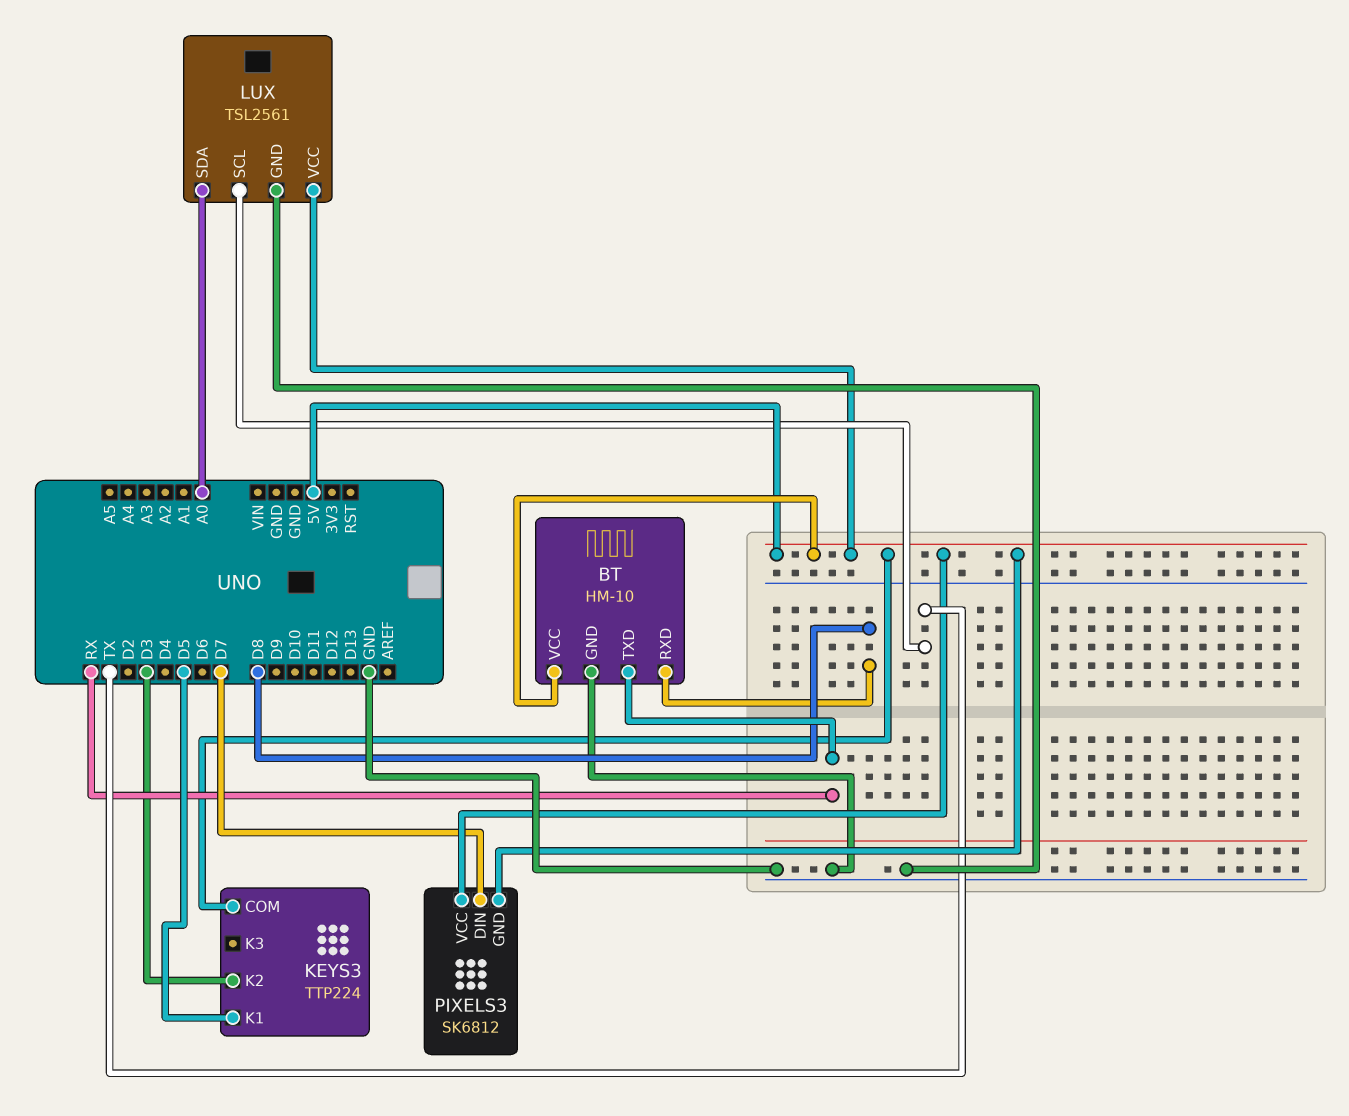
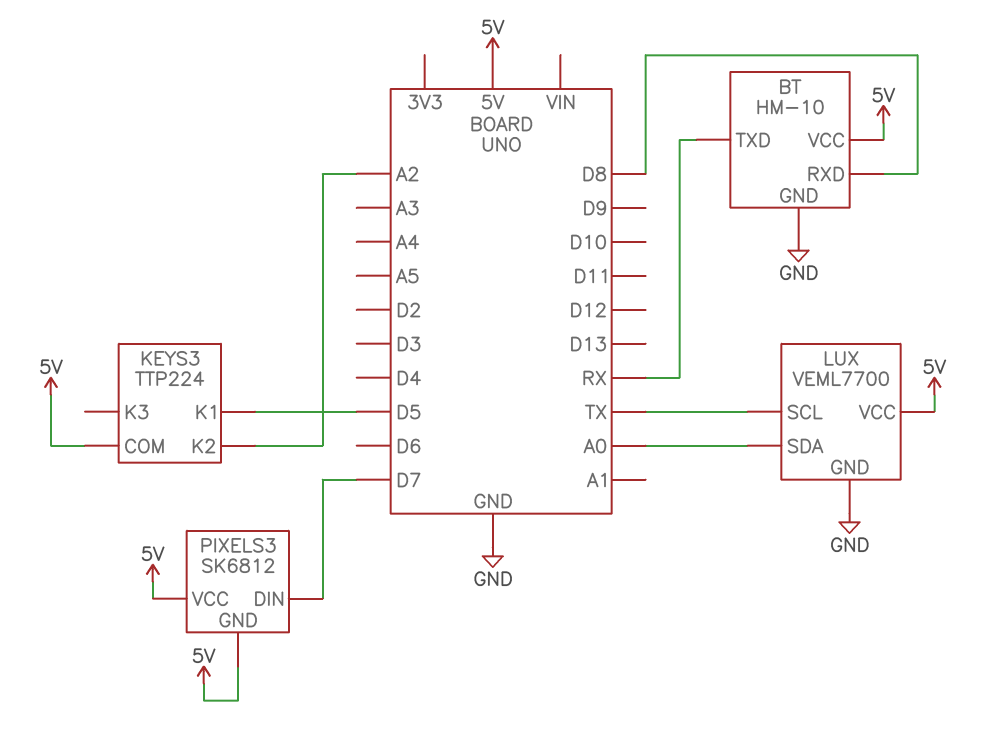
KEYS3 pin K2: D3 -> A2
LUX: TSL2561 -> VEML7700

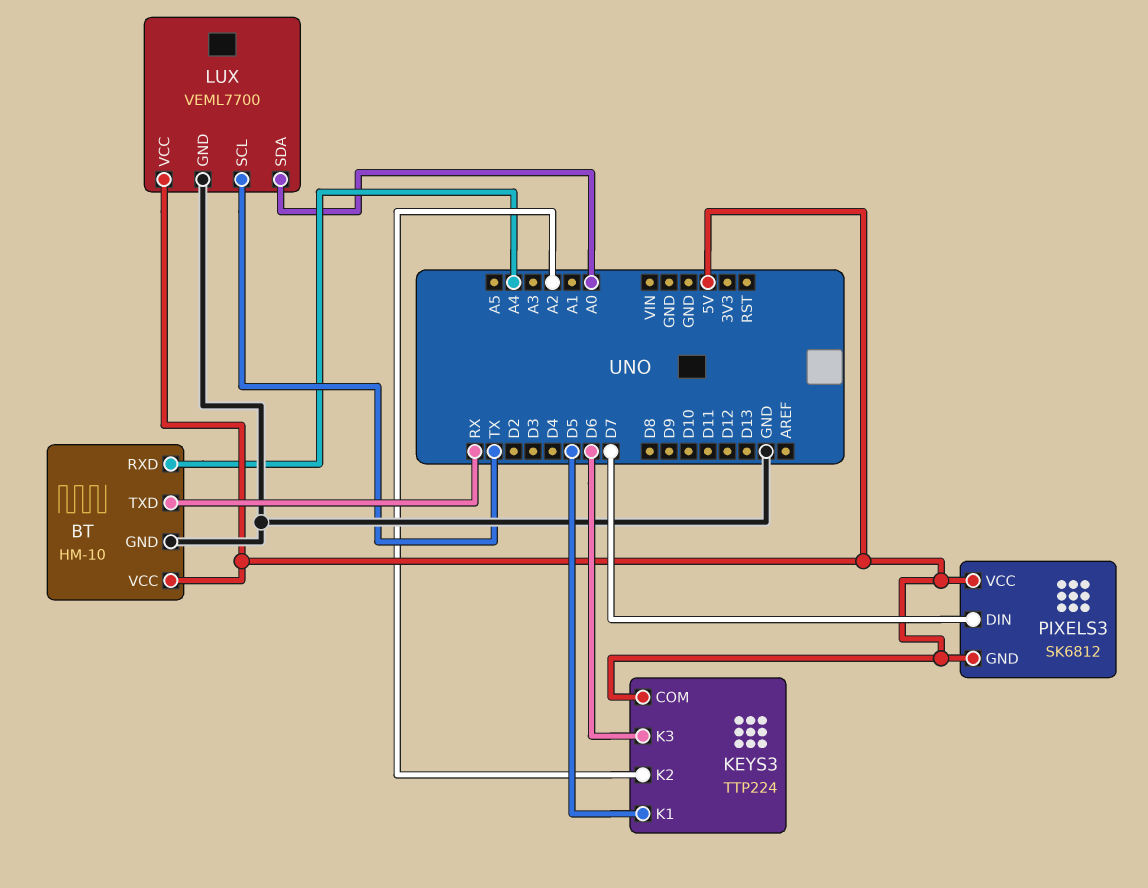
BT pin RXD: D8 -> A4
KEYS3 pin K3: none -> D6

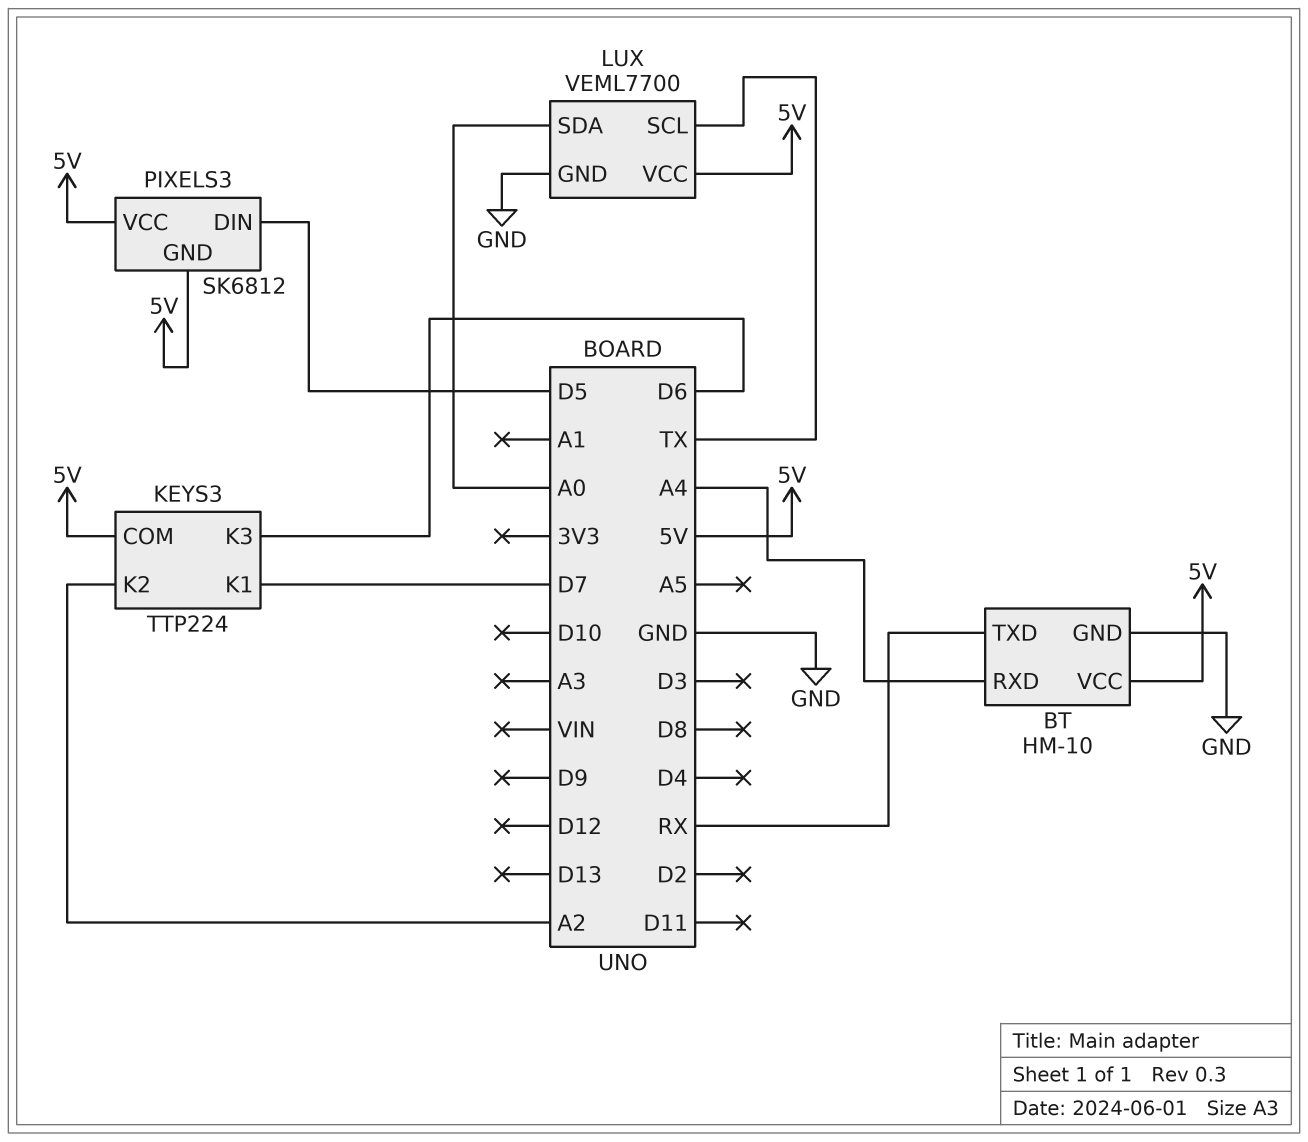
KEYS3 pin K1: D5 -> D7
PIXELS3 pin DIN: D7 -> D5

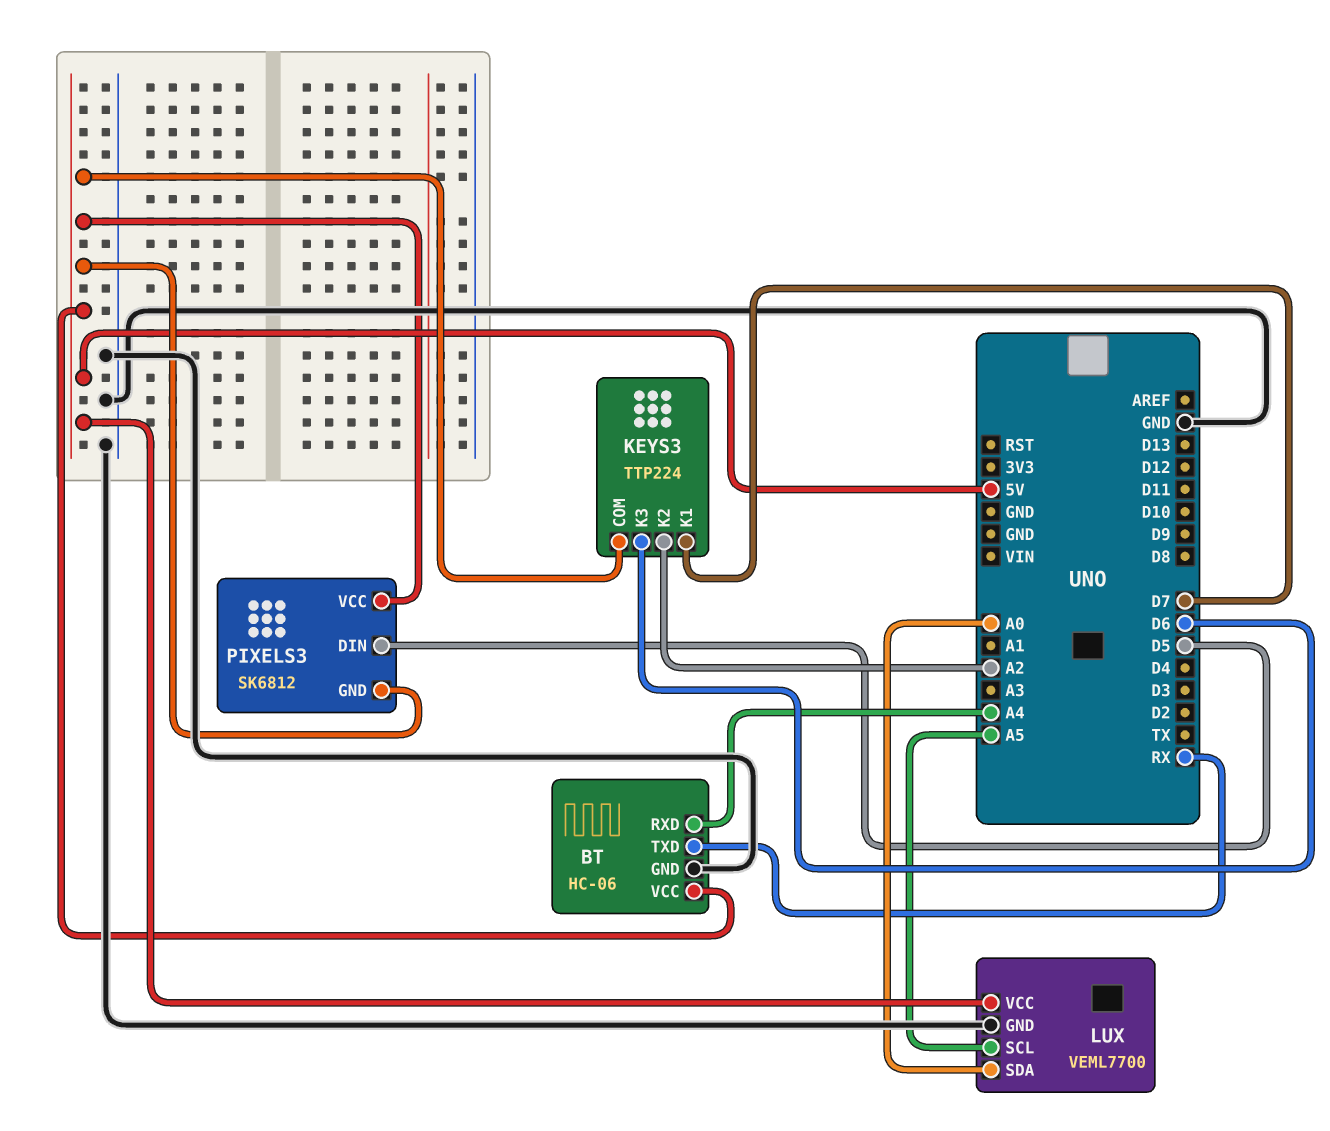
BT: HM-10 -> HC-06
LUX pin SCL: TX -> A5

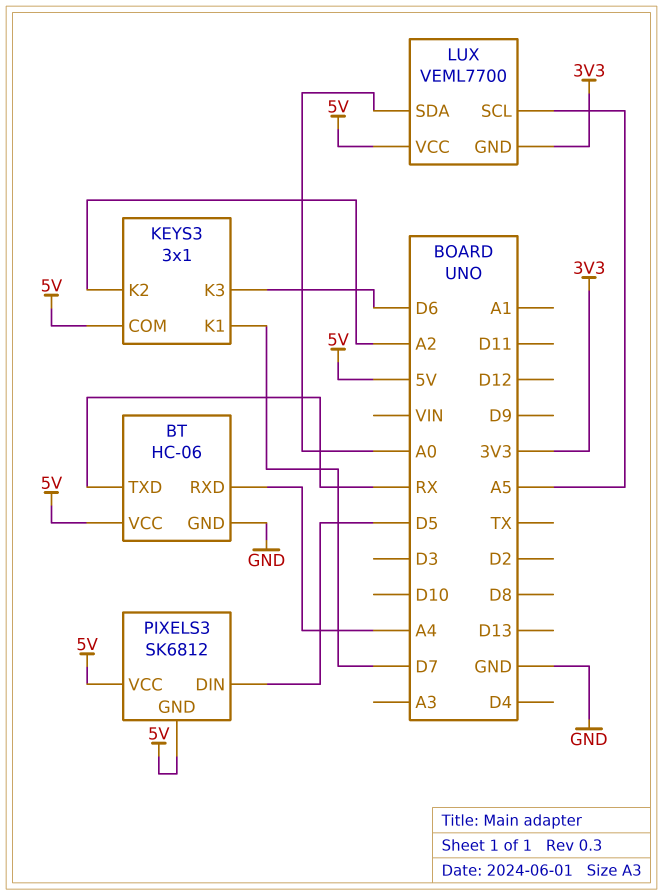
KEYS3: TTP224 -> 3x1
LUX pin GND: GND -> 3V3

